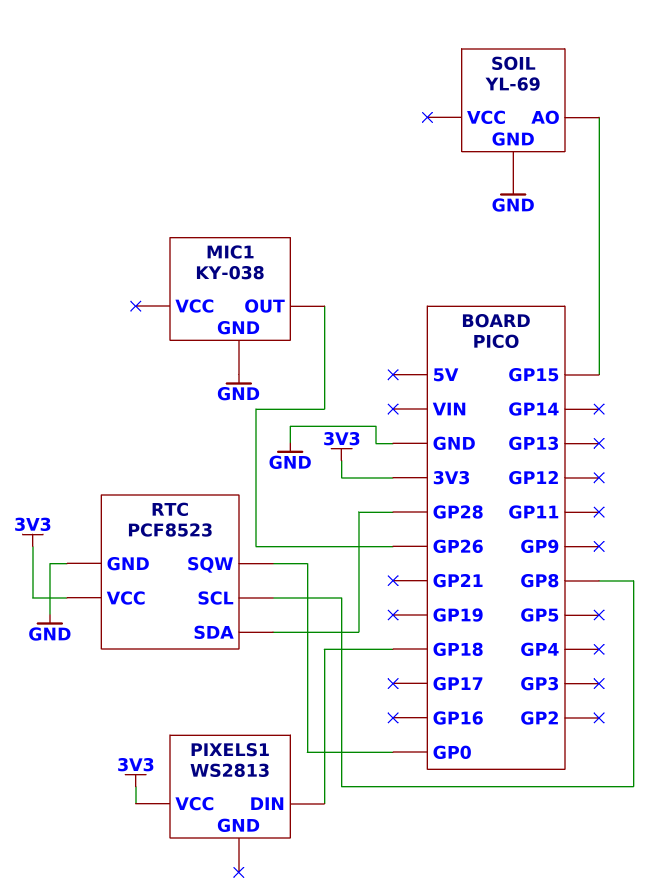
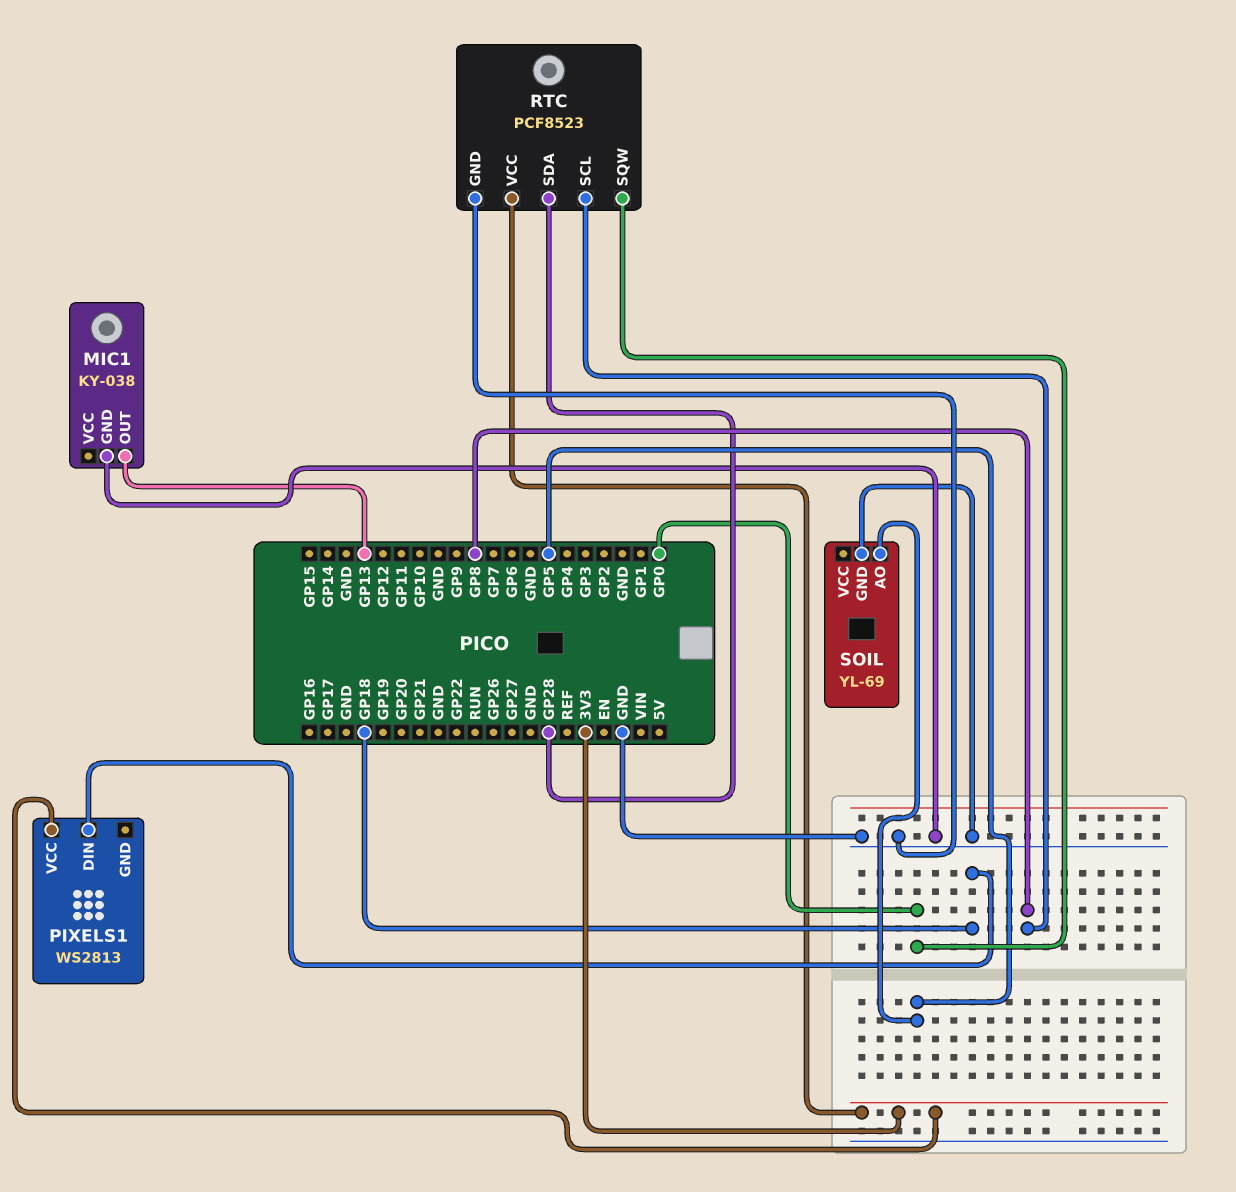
MIC1 pin OUT: GP26 -> GP13
SOIL pin AO: GP15 -> GP5

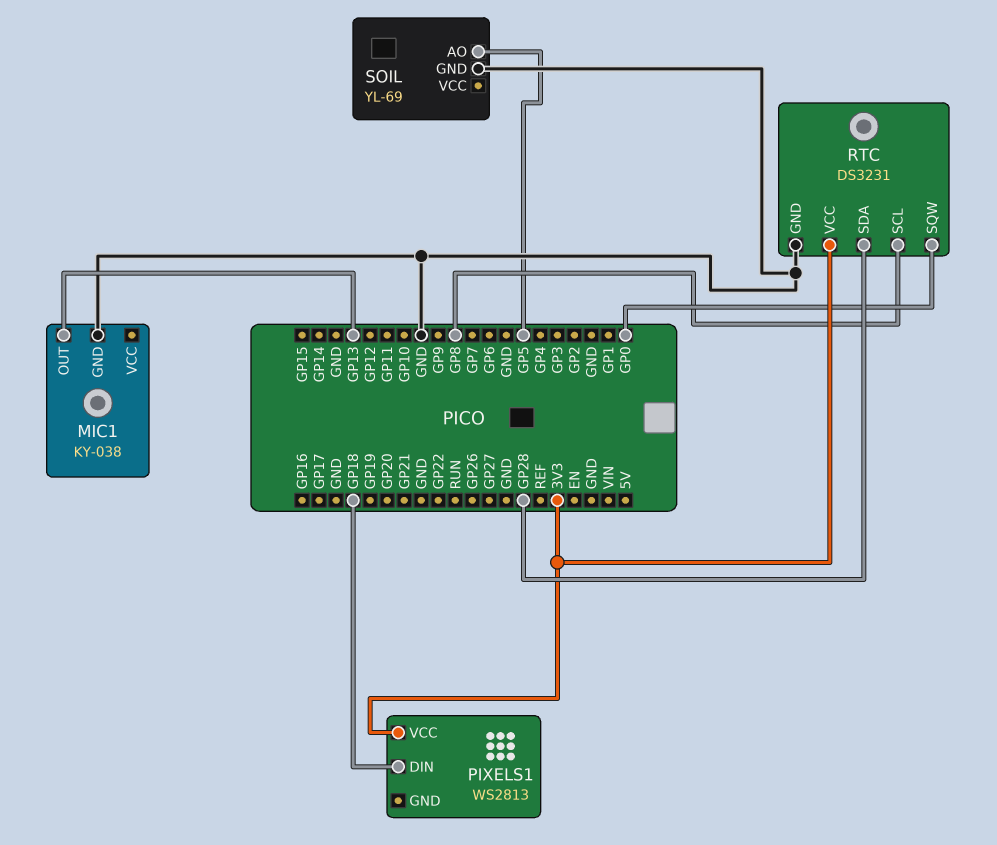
RTC: PCF8523 -> DS3231

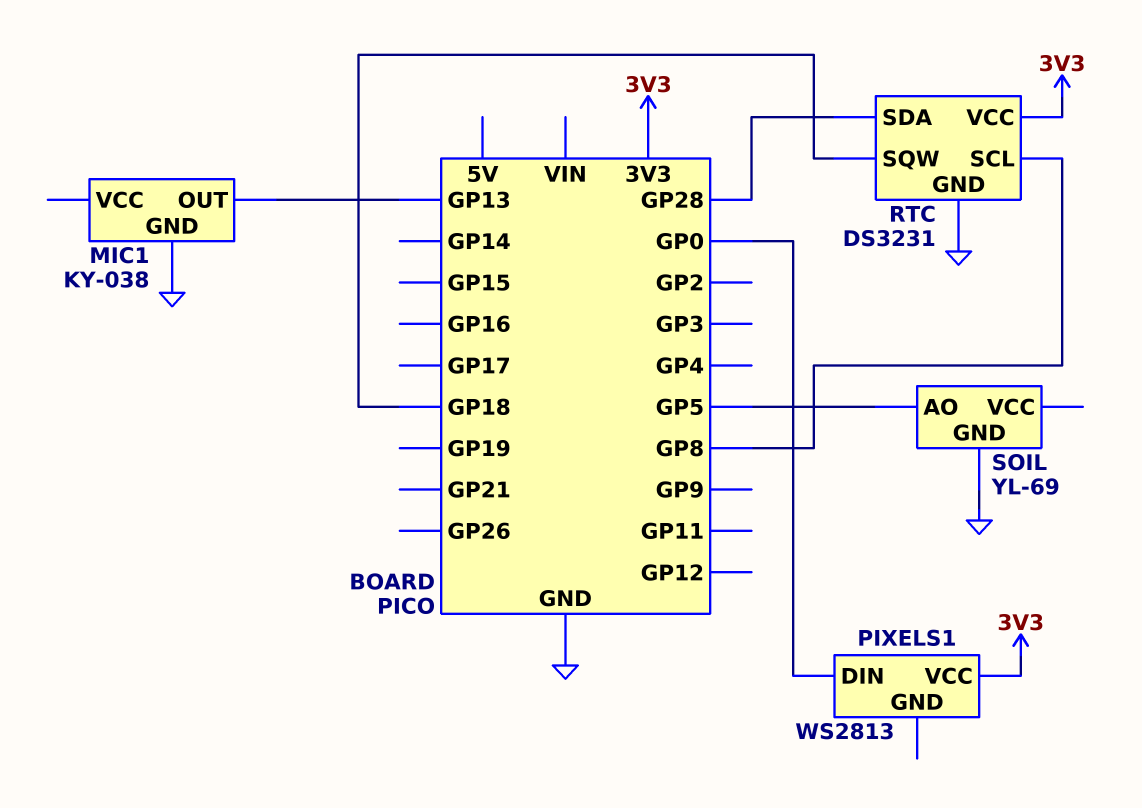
PIXELS1 pin DIN: GP18 -> GP0
RTC pin SQW: GP0 -> GP18

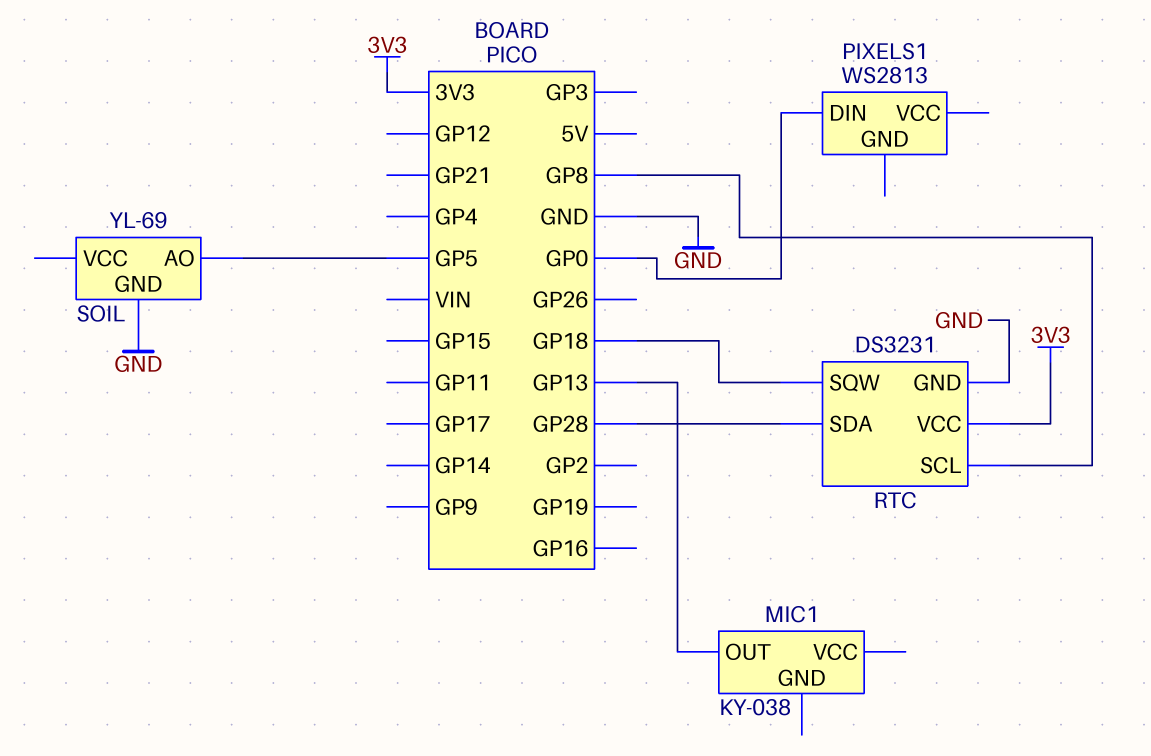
MIC1 pin GND: GND -> none
PIXELS1 pin VCC: 3V3 -> none

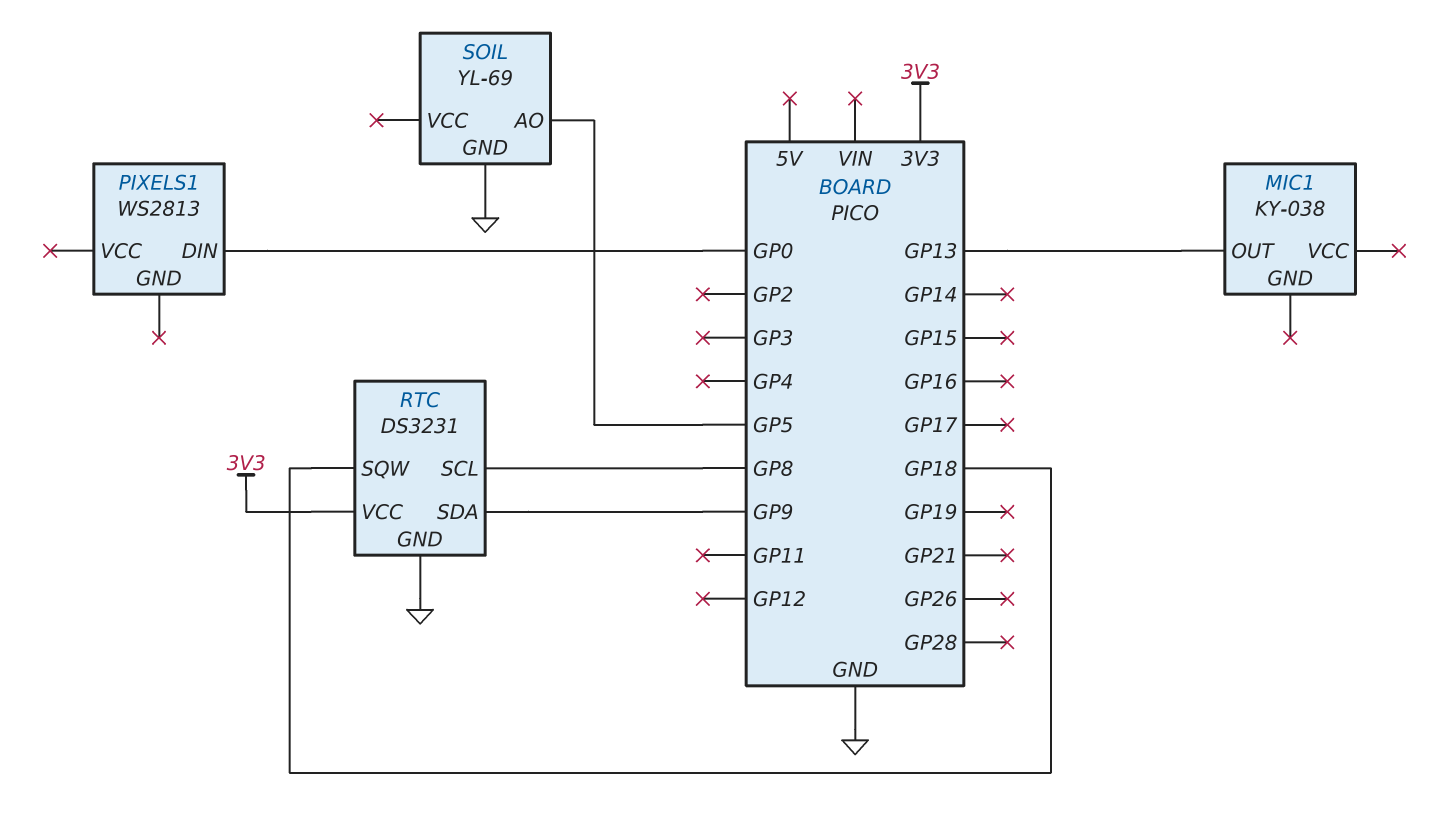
RTC pin SDA: GP28 -> GP9

